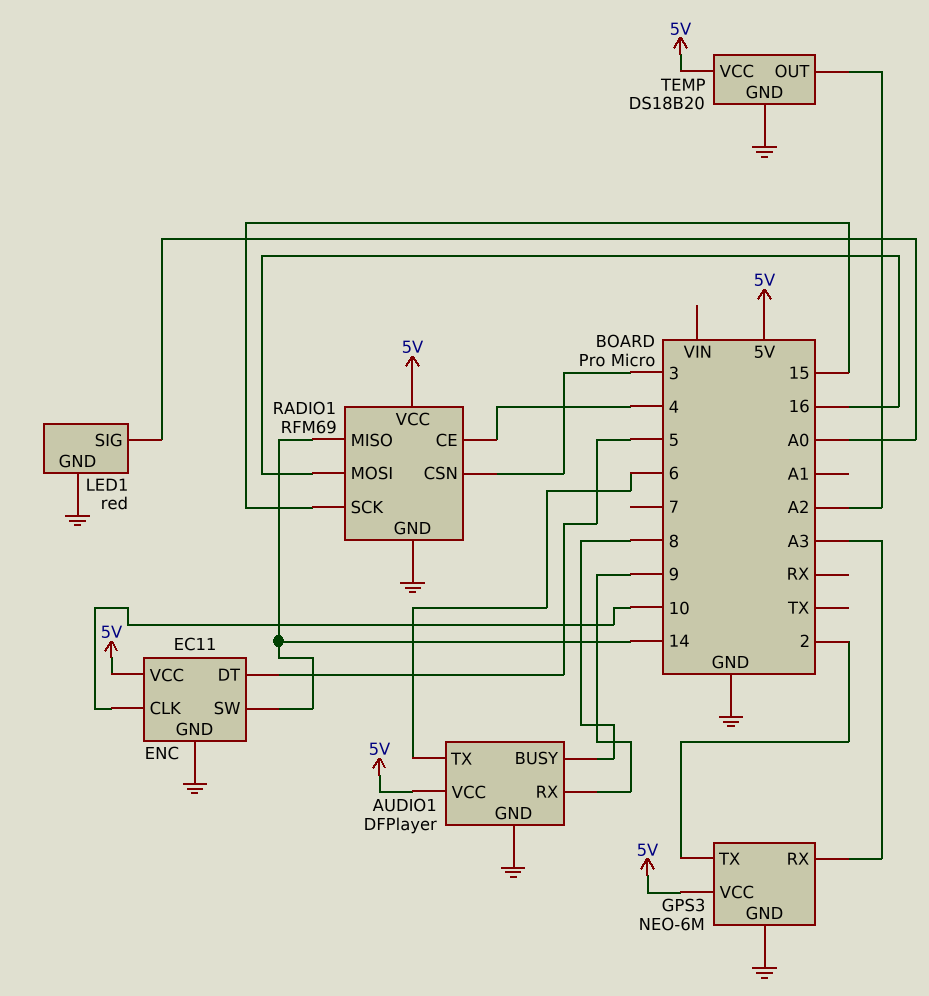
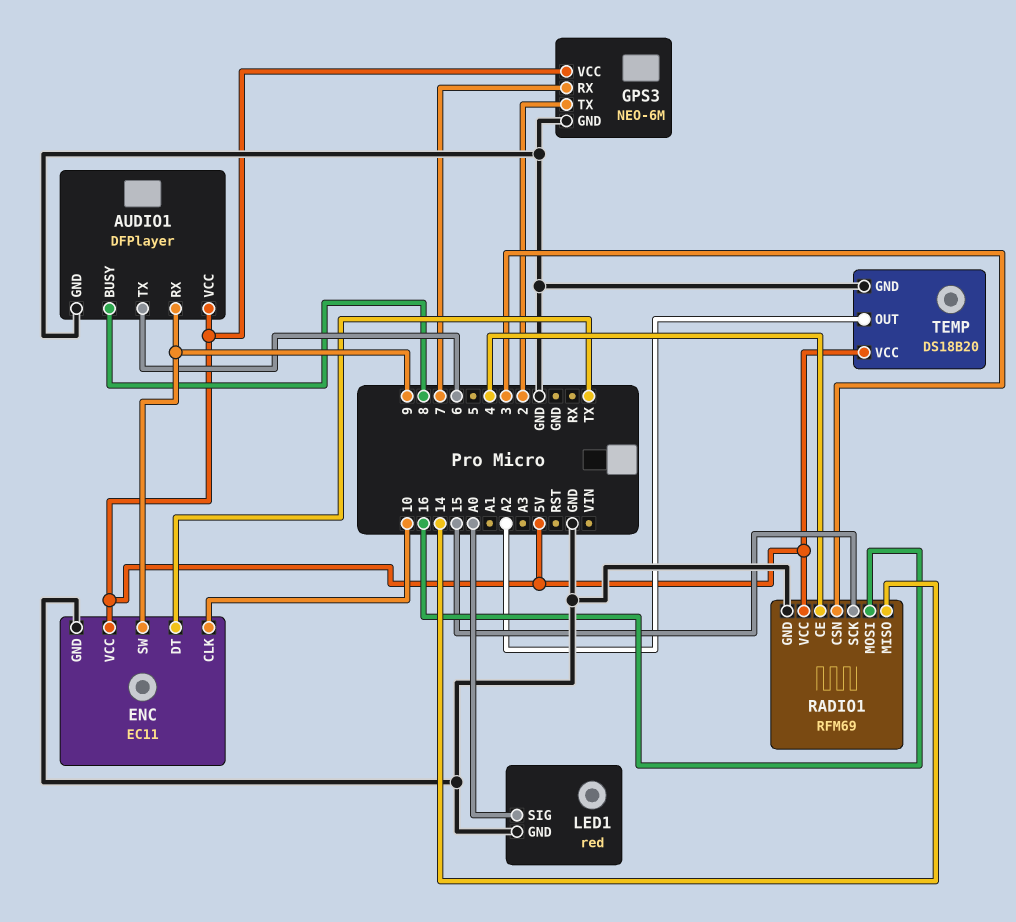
ENC pin DT: 5 -> TX
ENC pin SW: 14 -> 9
GPS3 pin RX: A3 -> 7

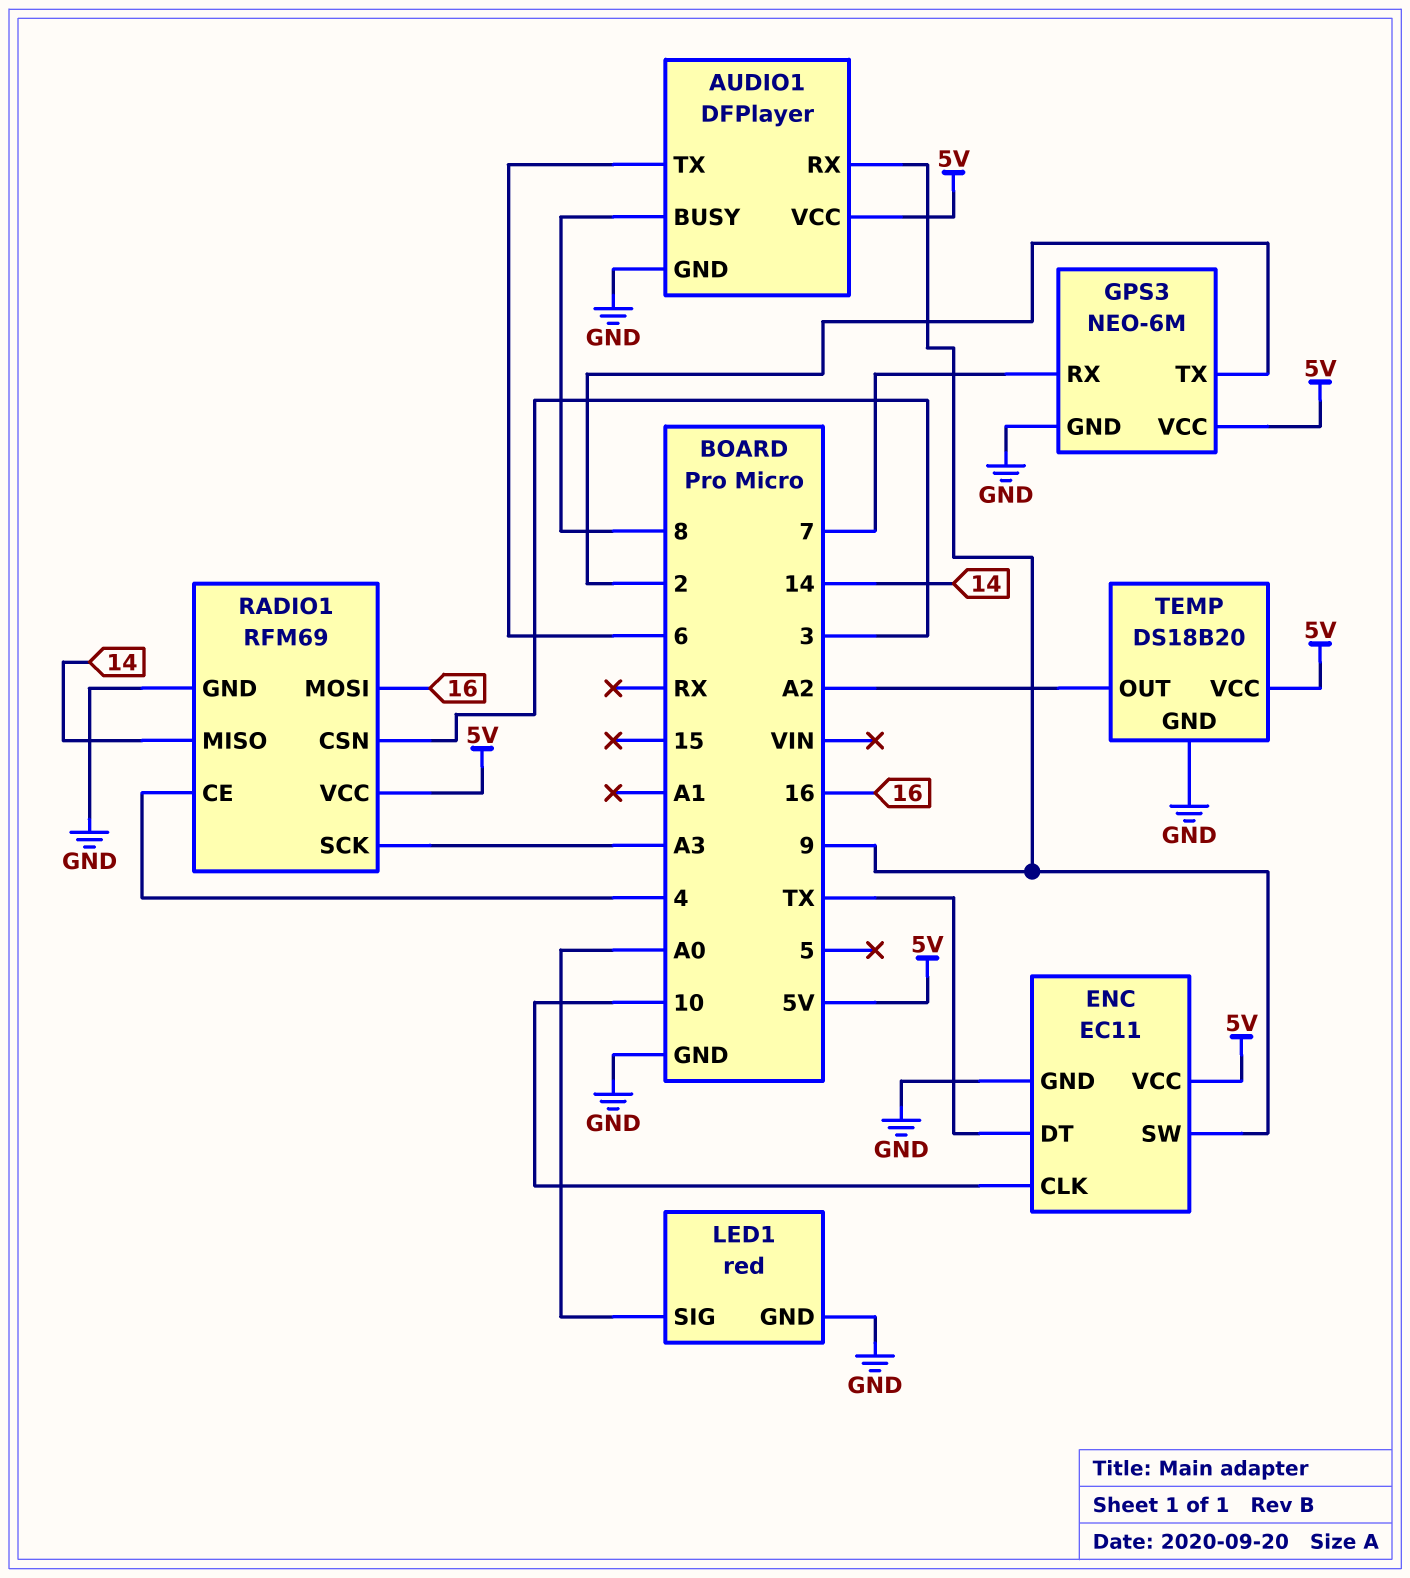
RADIO1 pin SCK: 15 -> A3

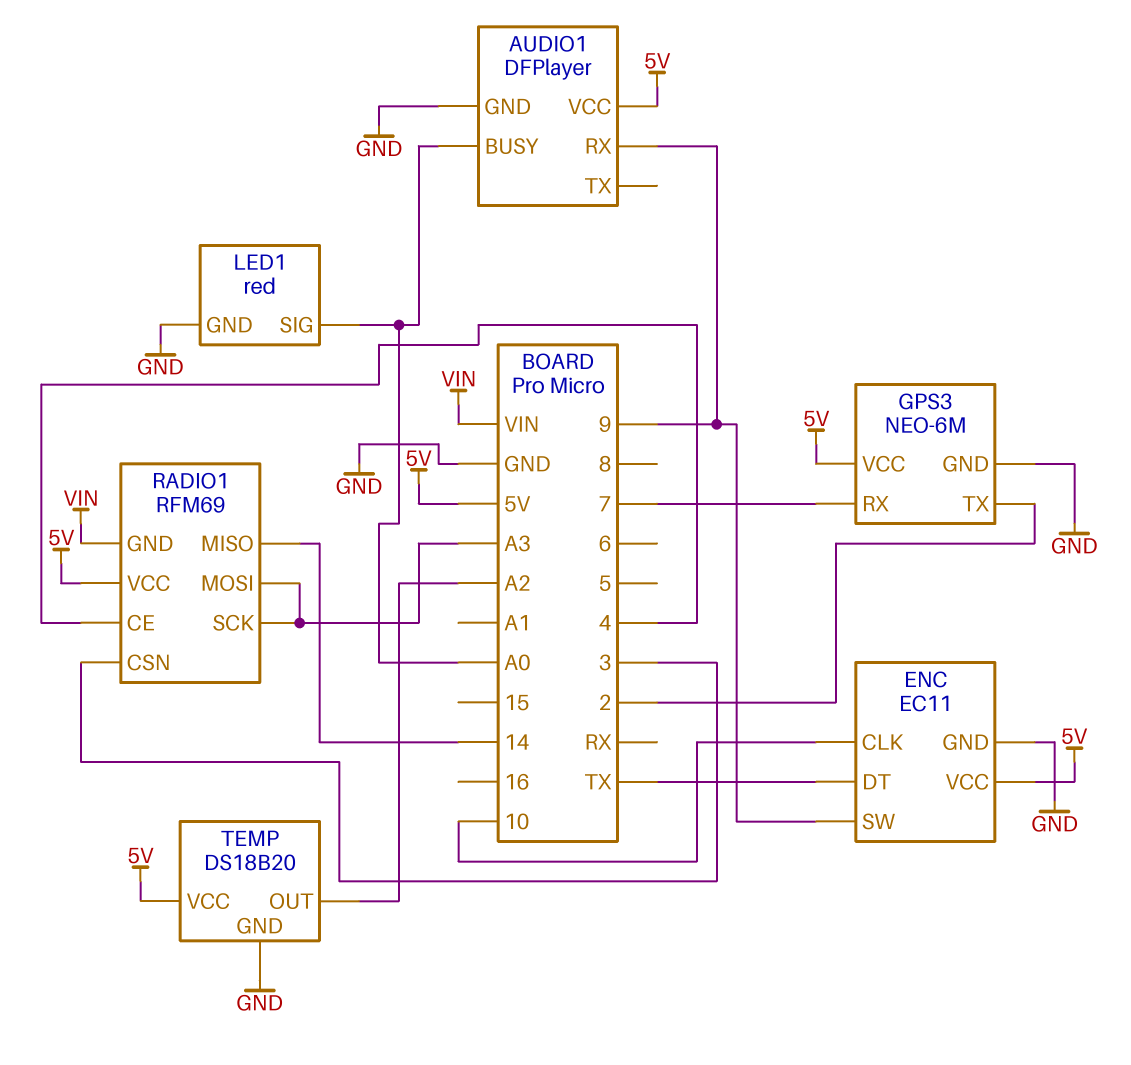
AUDIO1 pin BUSY: 8 -> A0
AUDIO1 pin TX: 6 -> none
RADIO1 pin GND: GND -> VIN
RADIO1 pin MOSI: 16 -> A3

